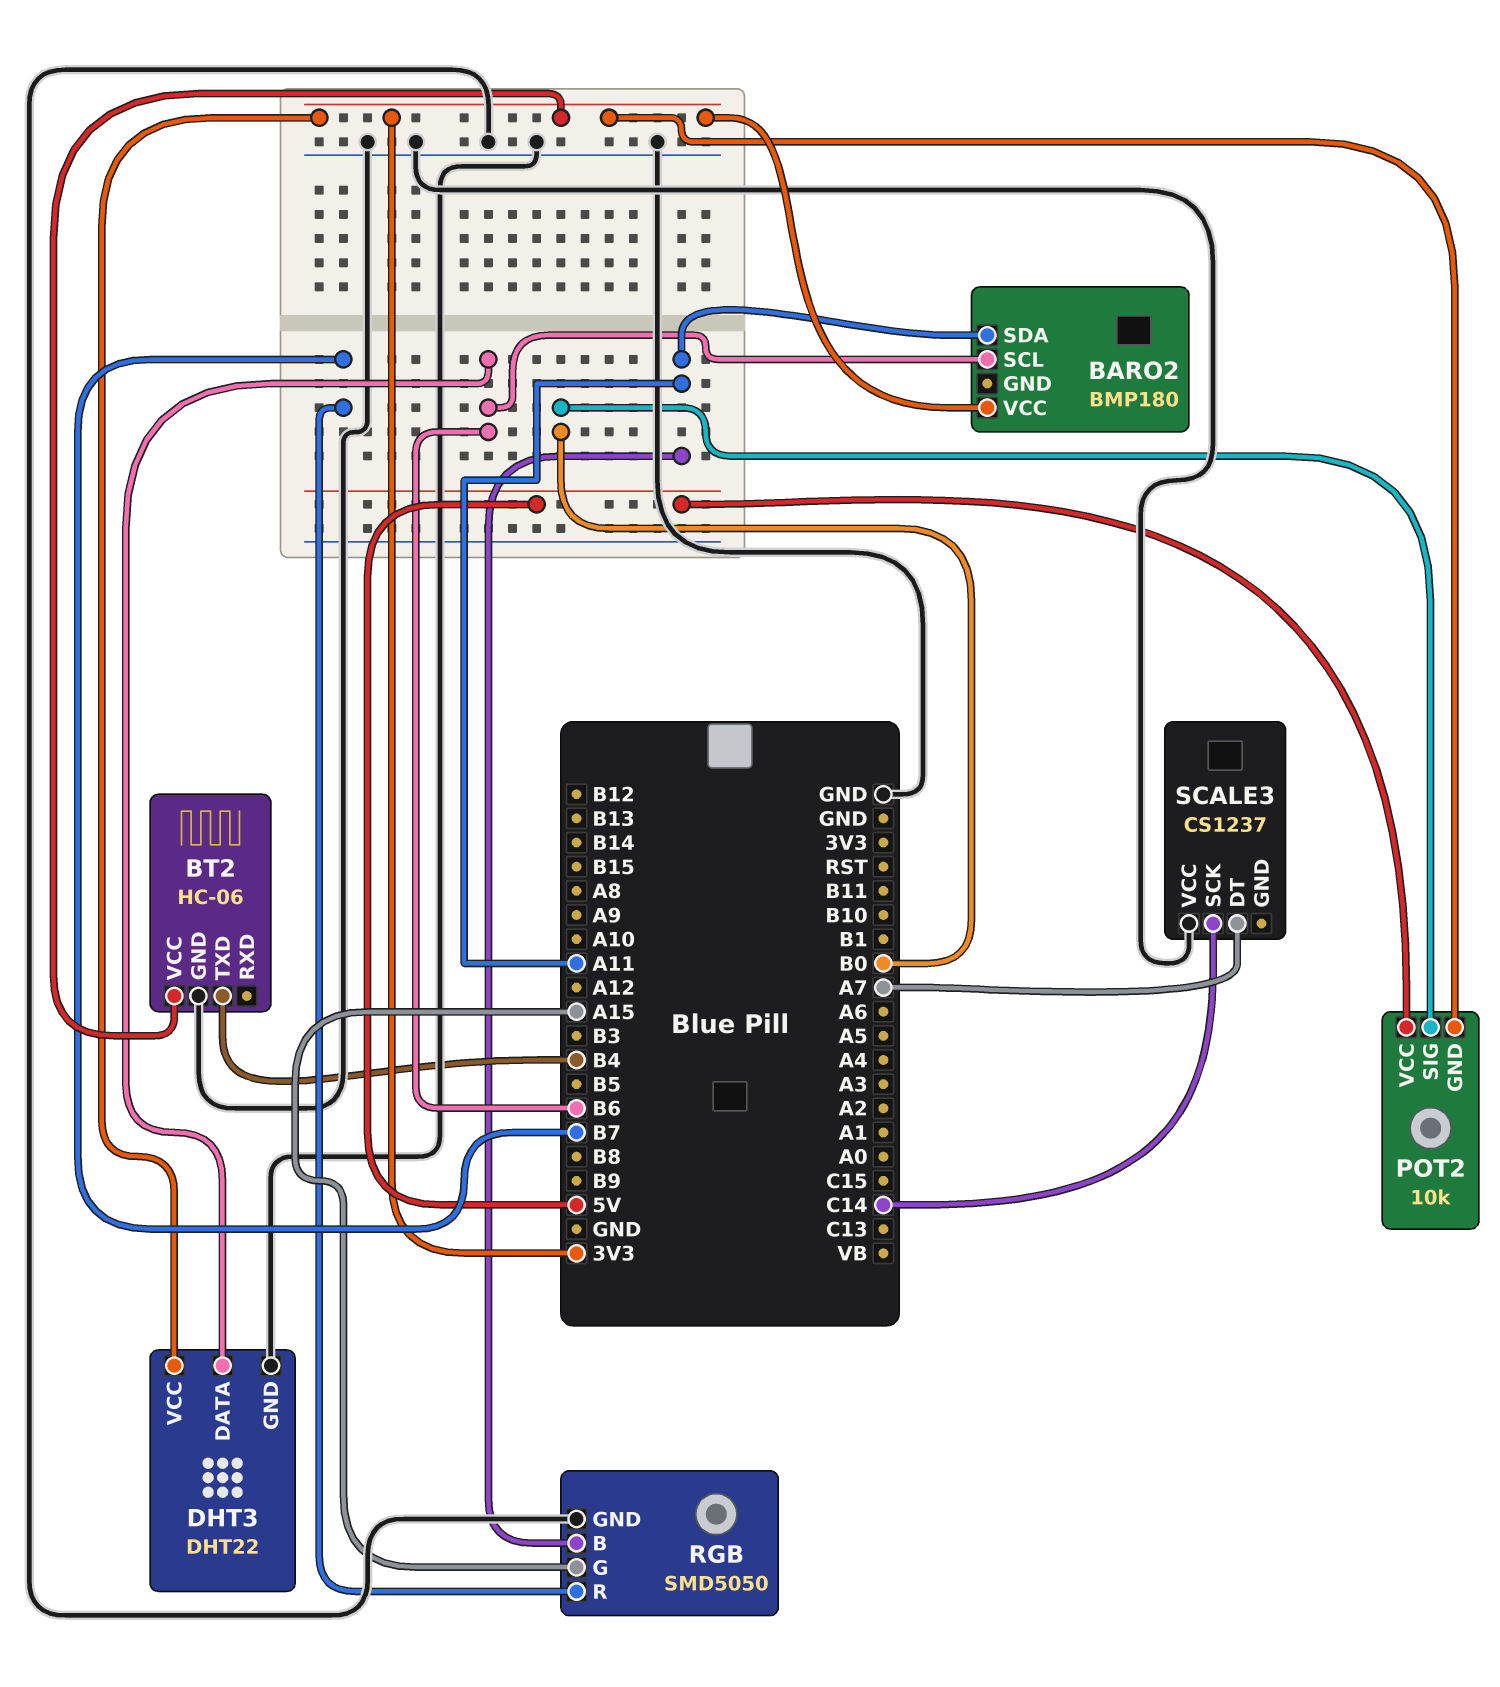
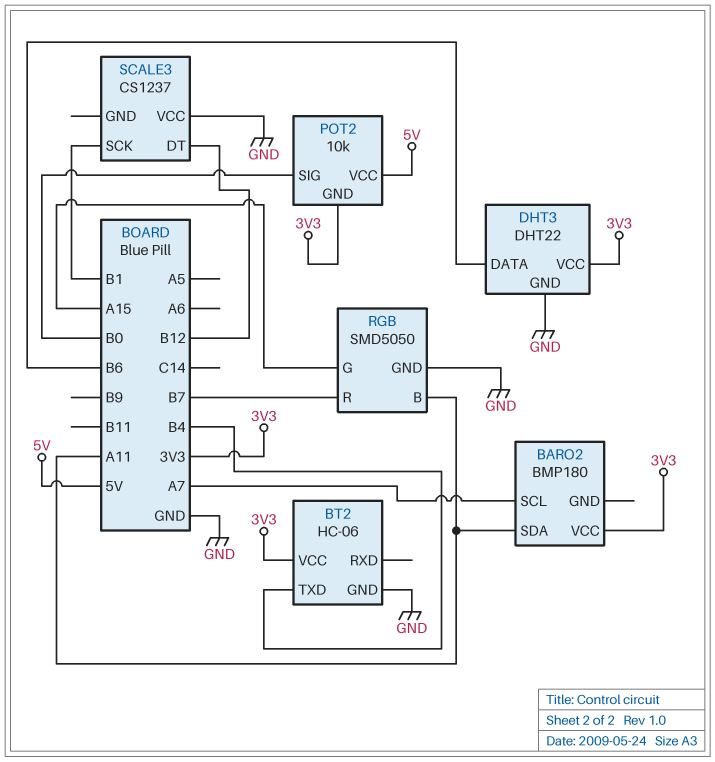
BARO2 pin SCL: B6 -> A7
SCALE3 pin DT: A7 -> B12
SCALE3 pin SCK: C14 -> B1

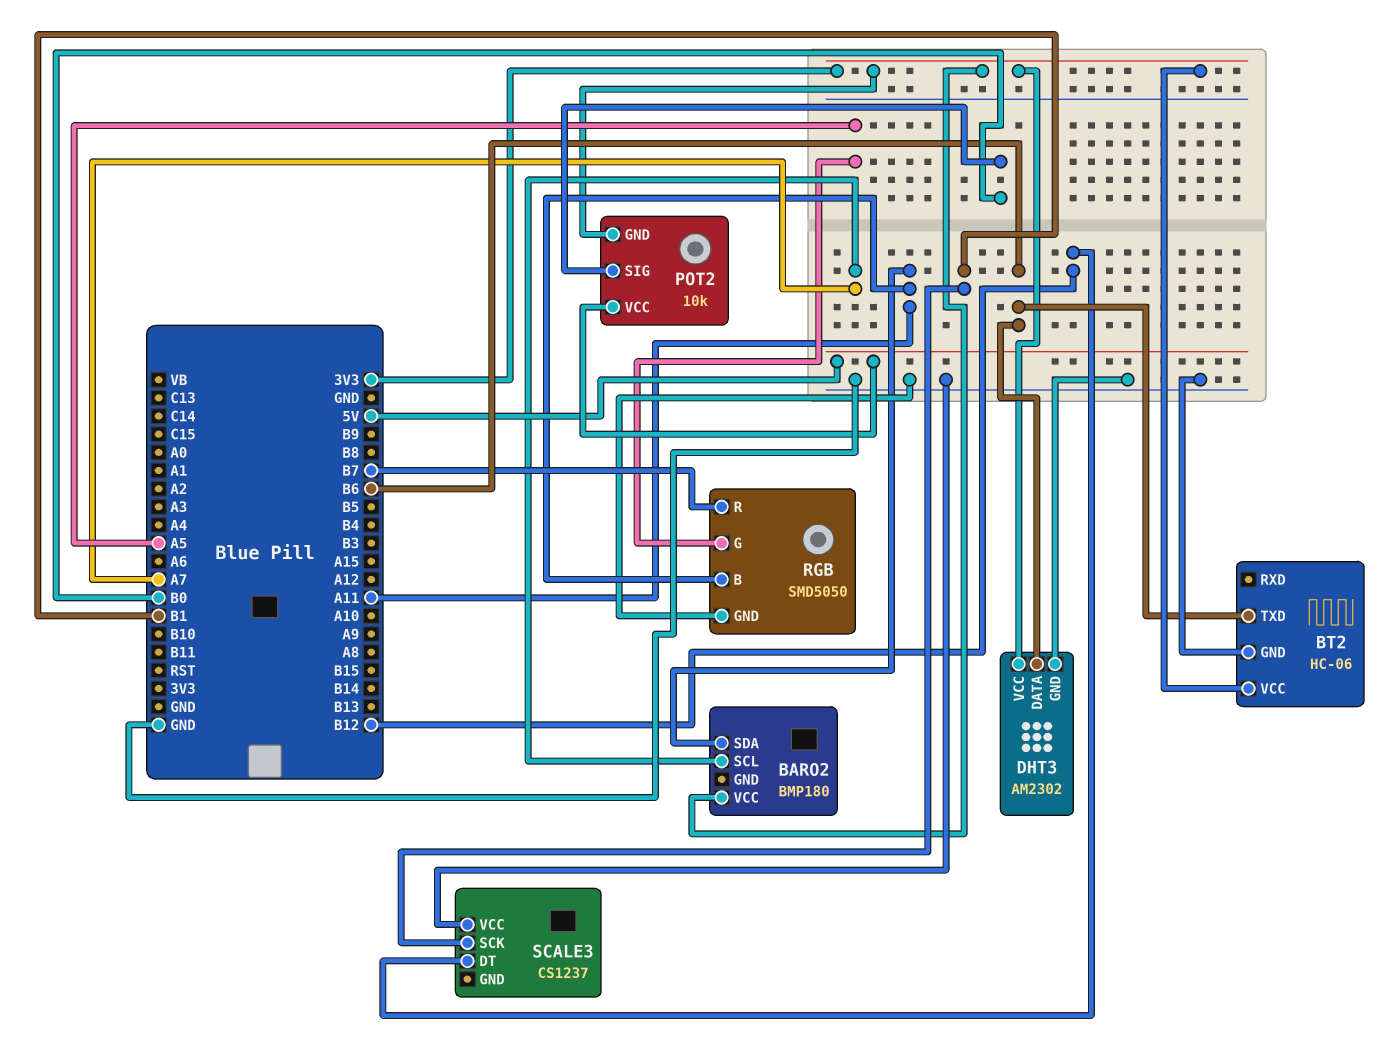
BT2 pin TXD: B4 -> B6
DHT3: DHT22 -> AM2302
RGB pin G: A15 -> A5

